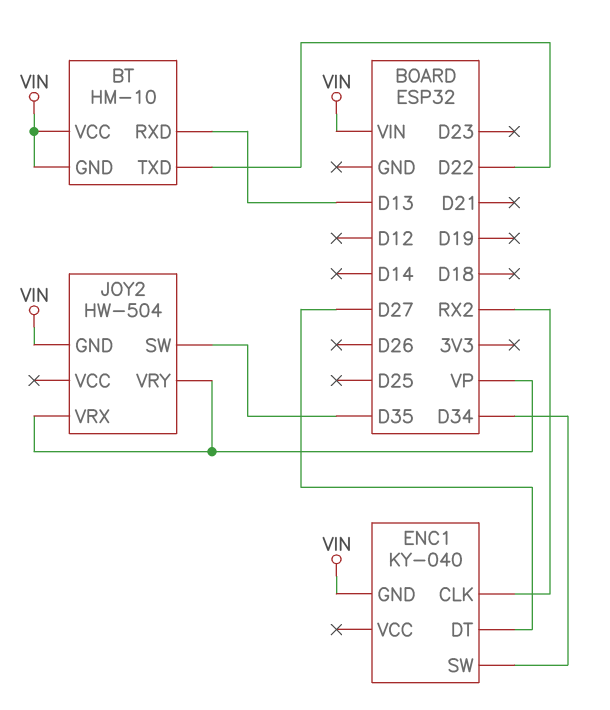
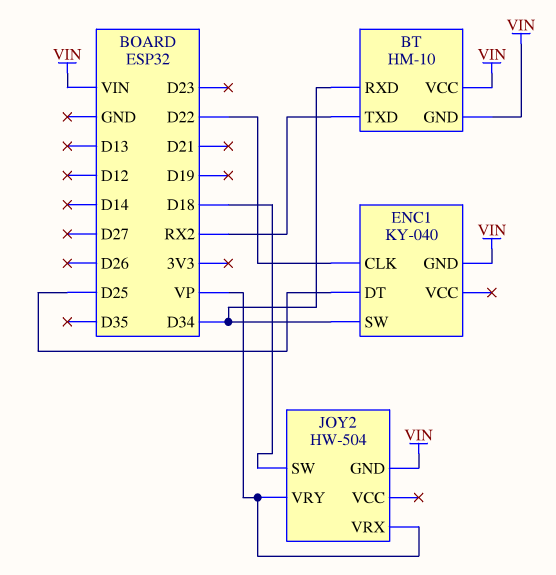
BT pin RXD: D13 -> D34
BT pin TXD: D22 -> RX2
ENC1 pin CLK: RX2 -> D22
ENC1 pin DT: D27 -> D25
JOY2 pin SW: D35 -> D18

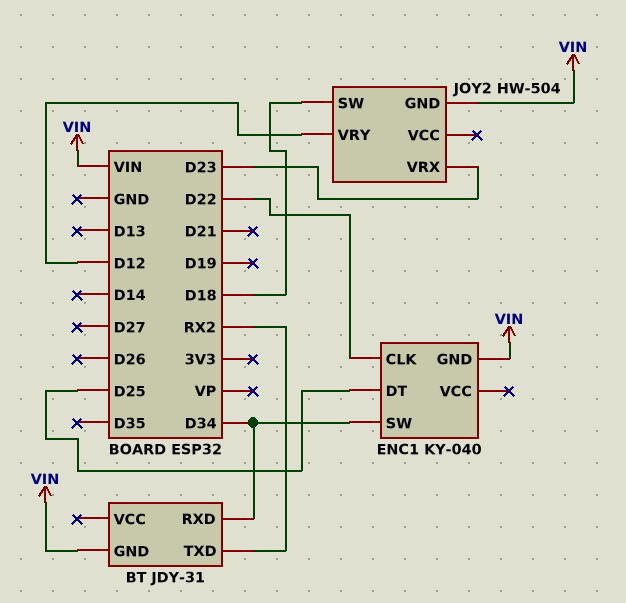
BT: HM-10 -> JDY-31
BT pin VCC: VIN -> none
JOY2 pin VRX: VP -> D23
JOY2 pin VRY: VP -> D12

